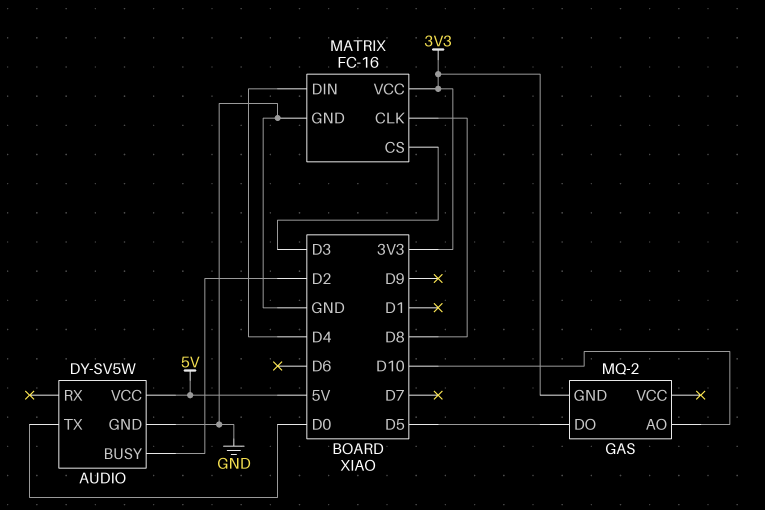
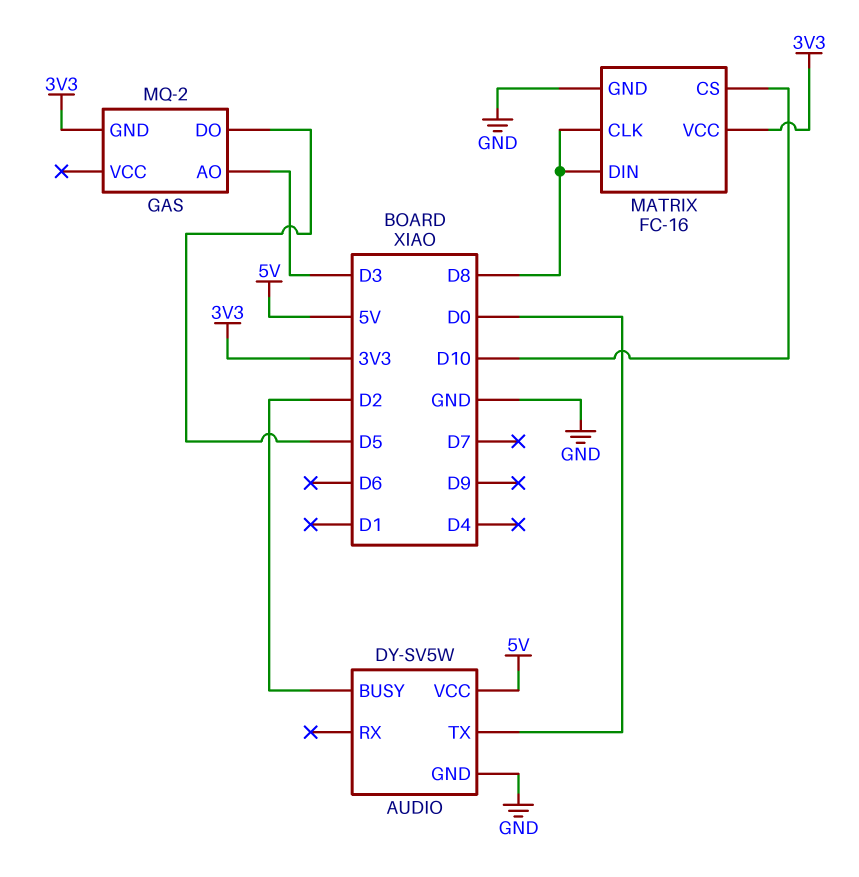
GAS pin AO: D10 -> D3
MATRIX pin CS: D3 -> D10
MATRIX pin DIN: D4 -> D8

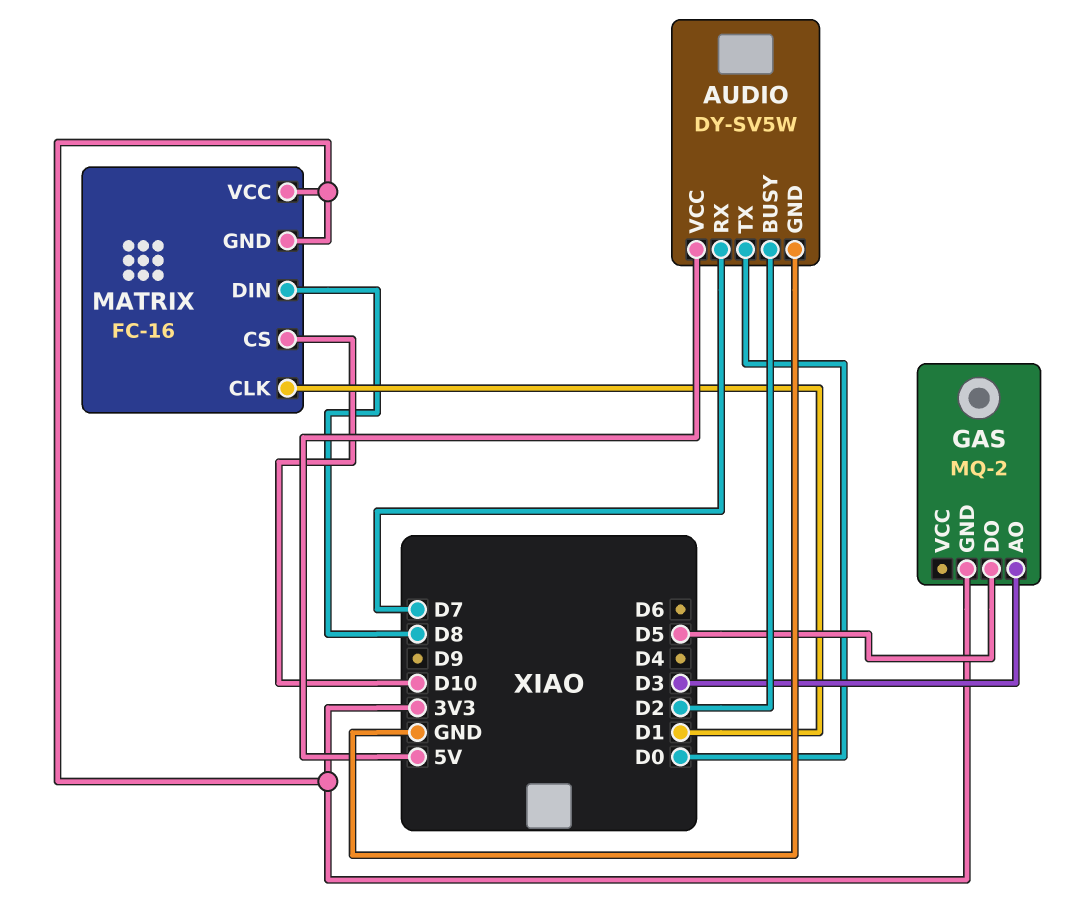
AUDIO pin RX: none -> D7
MATRIX pin CLK: D8 -> D1
MATRIX pin GND: GND -> 3V3

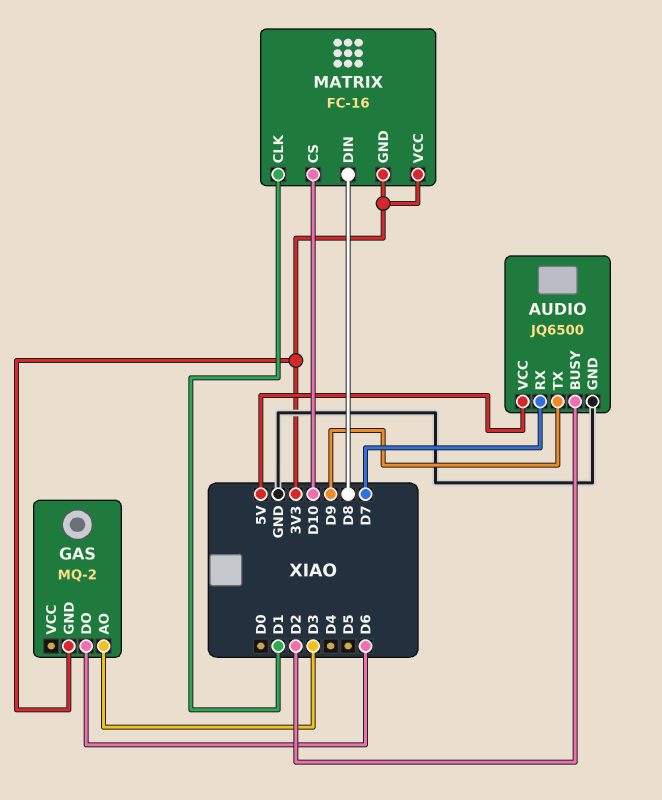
AUDIO: DY-SV5W -> JQ6500
AUDIO pin TX: D0 -> D9
GAS pin DO: D5 -> D6

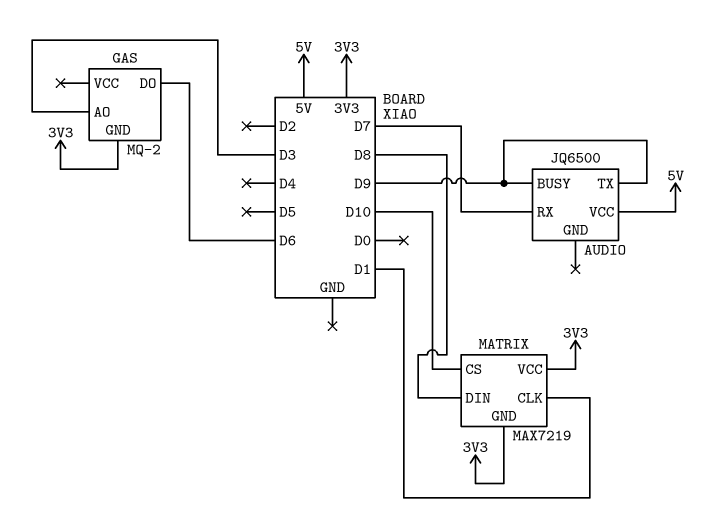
AUDIO pin BUSY: D2 -> D9
AUDIO pin GND: GND -> none
MATRIX: FC-16 -> MAX7219

